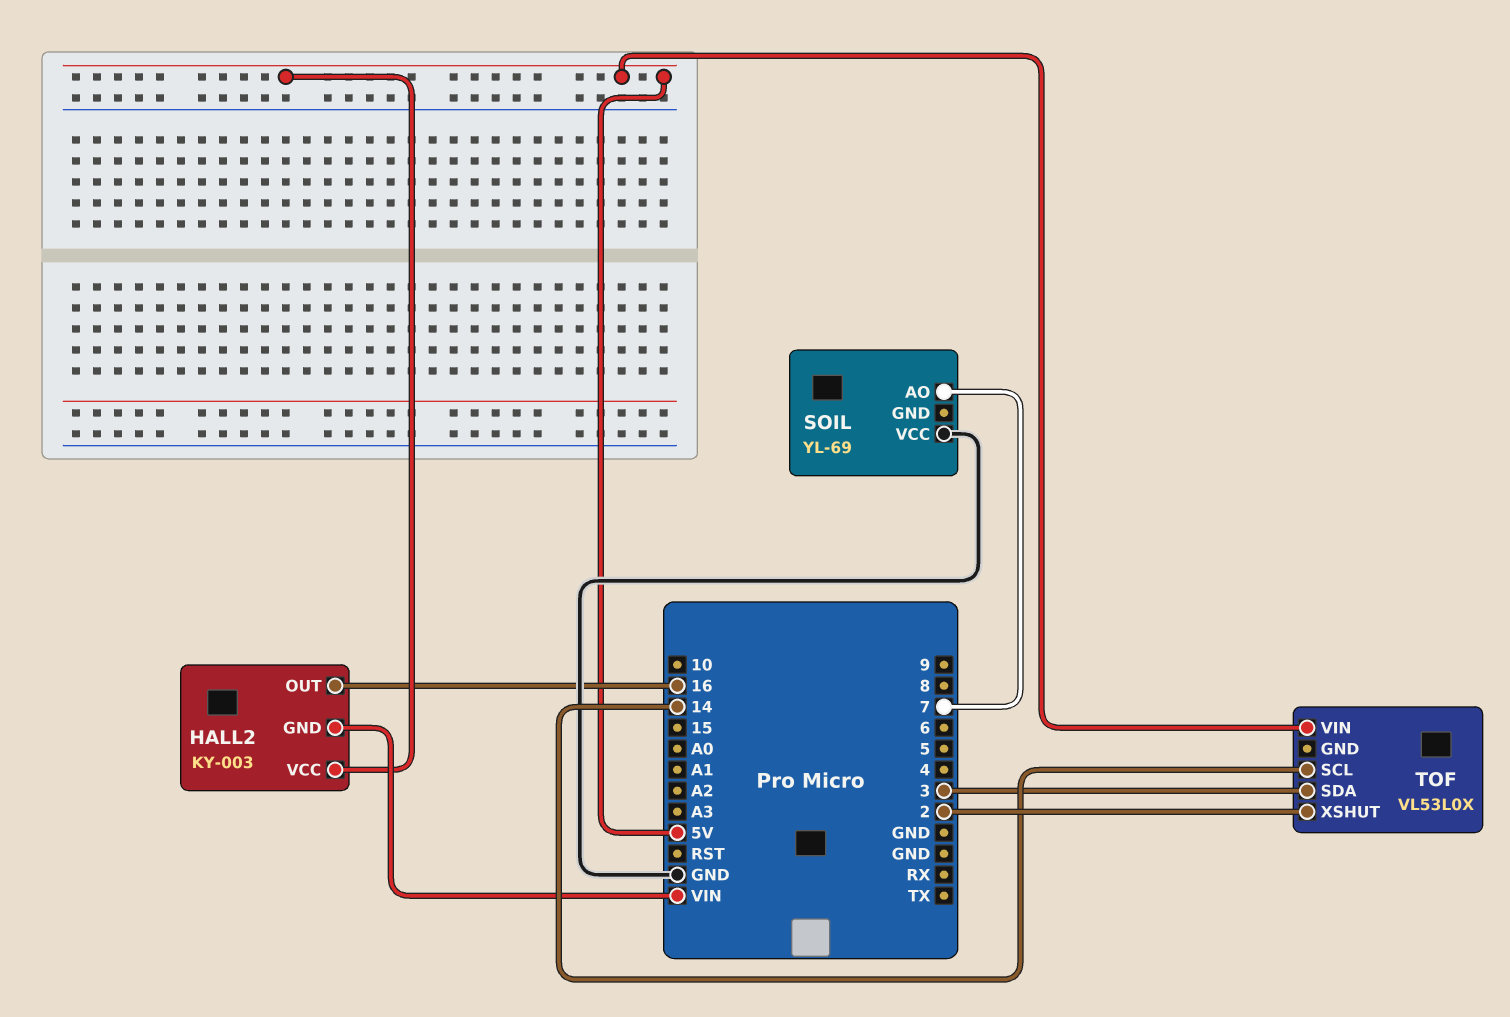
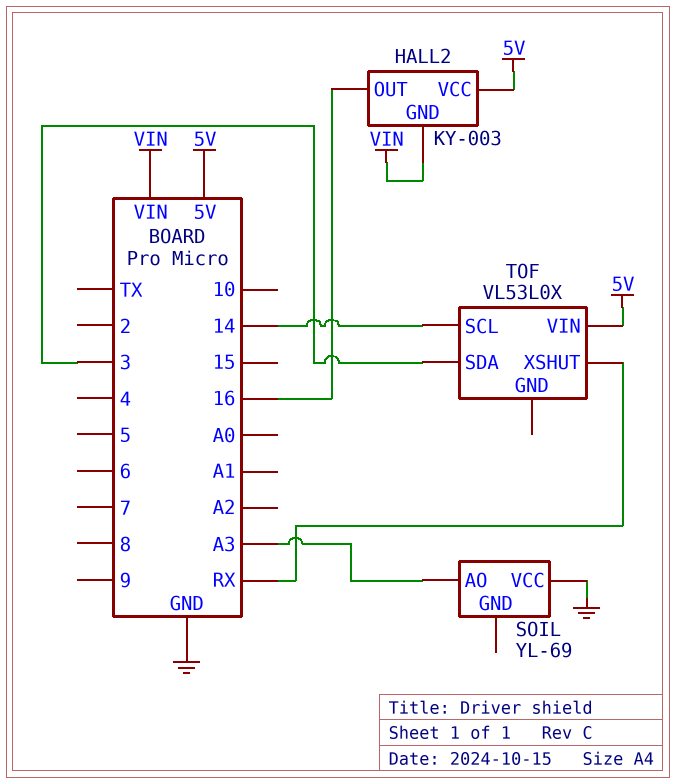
SOIL pin AO: 7 -> A3
TOF pin XSHUT: 2 -> RX

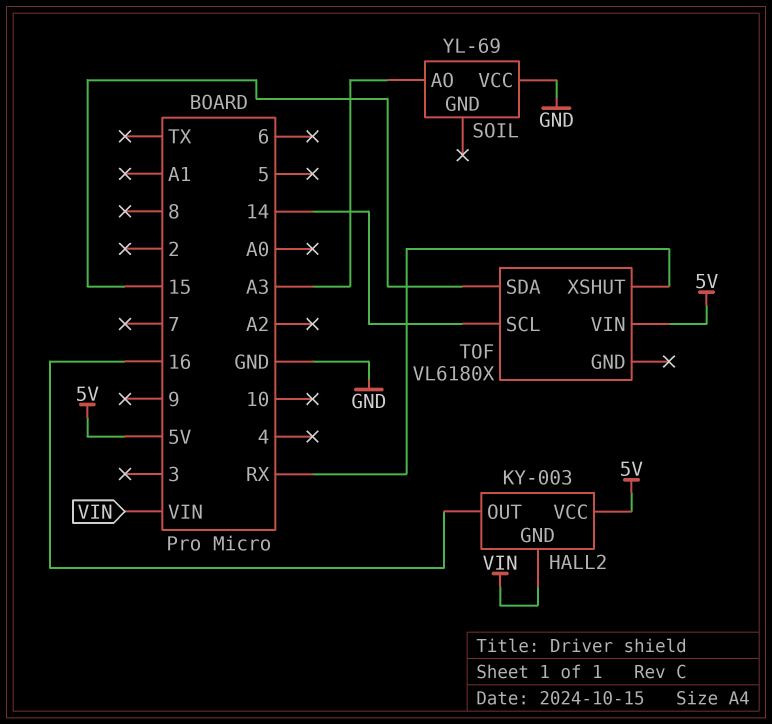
TOF: VL53L0X -> VL6180X
TOF pin SDA: 3 -> 15

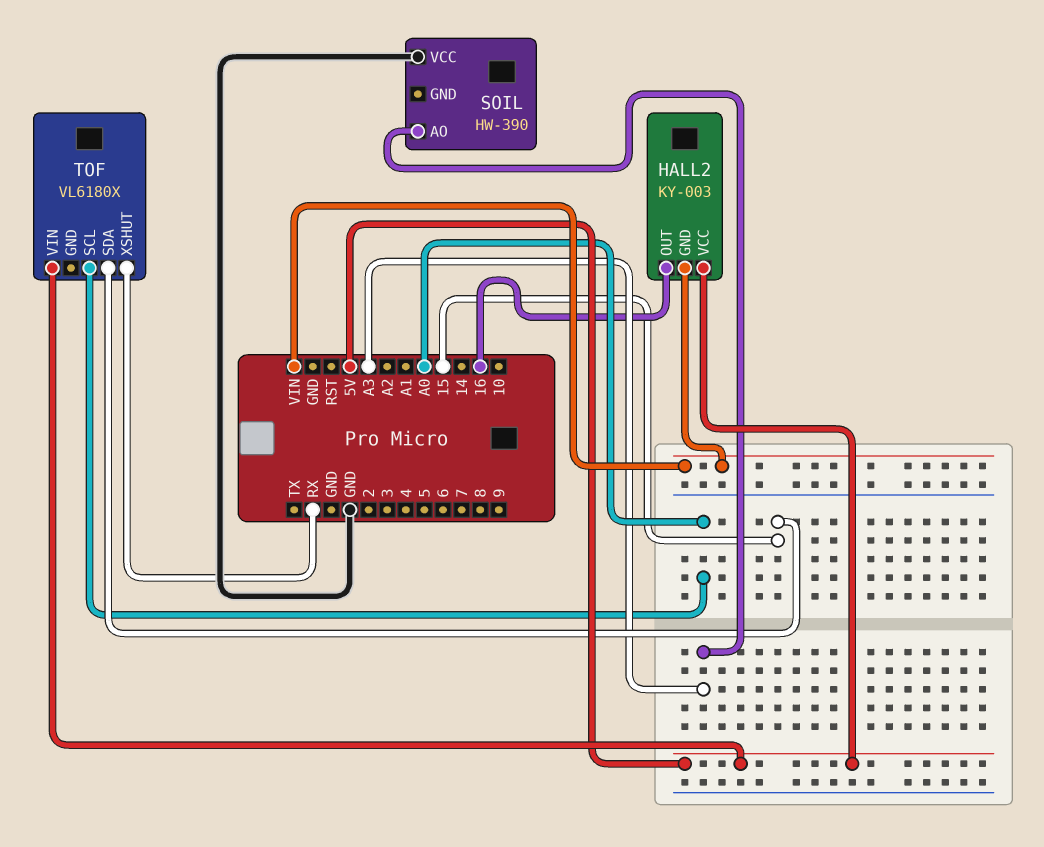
SOIL: YL-69 -> HW-390
TOF pin SCL: 14 -> A0

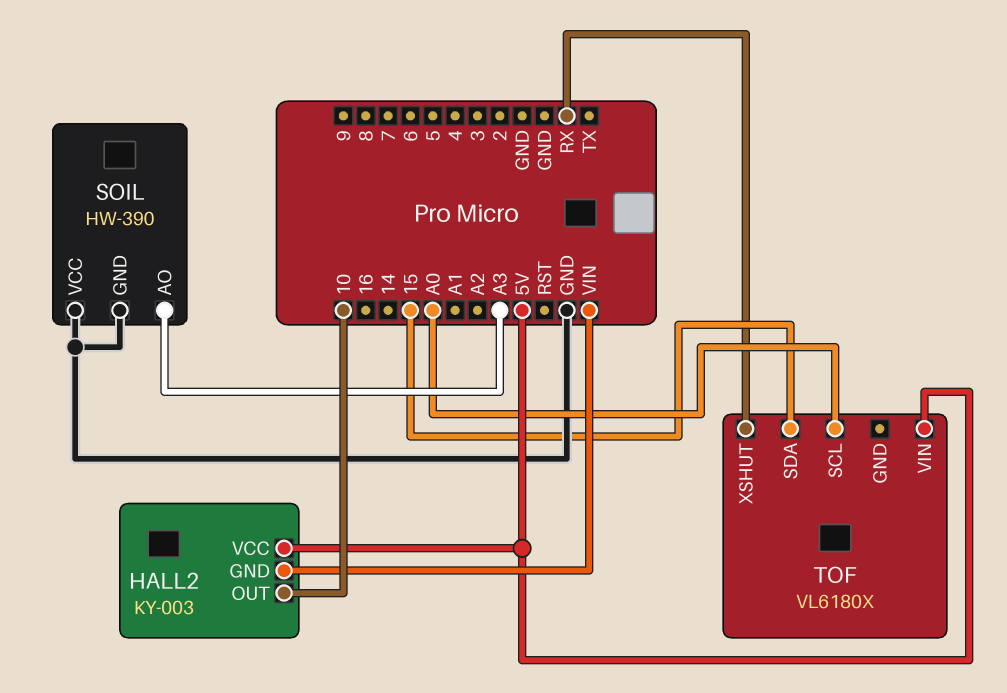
HALL2 pin OUT: 16 -> 10
SOIL pin GND: none -> GND

